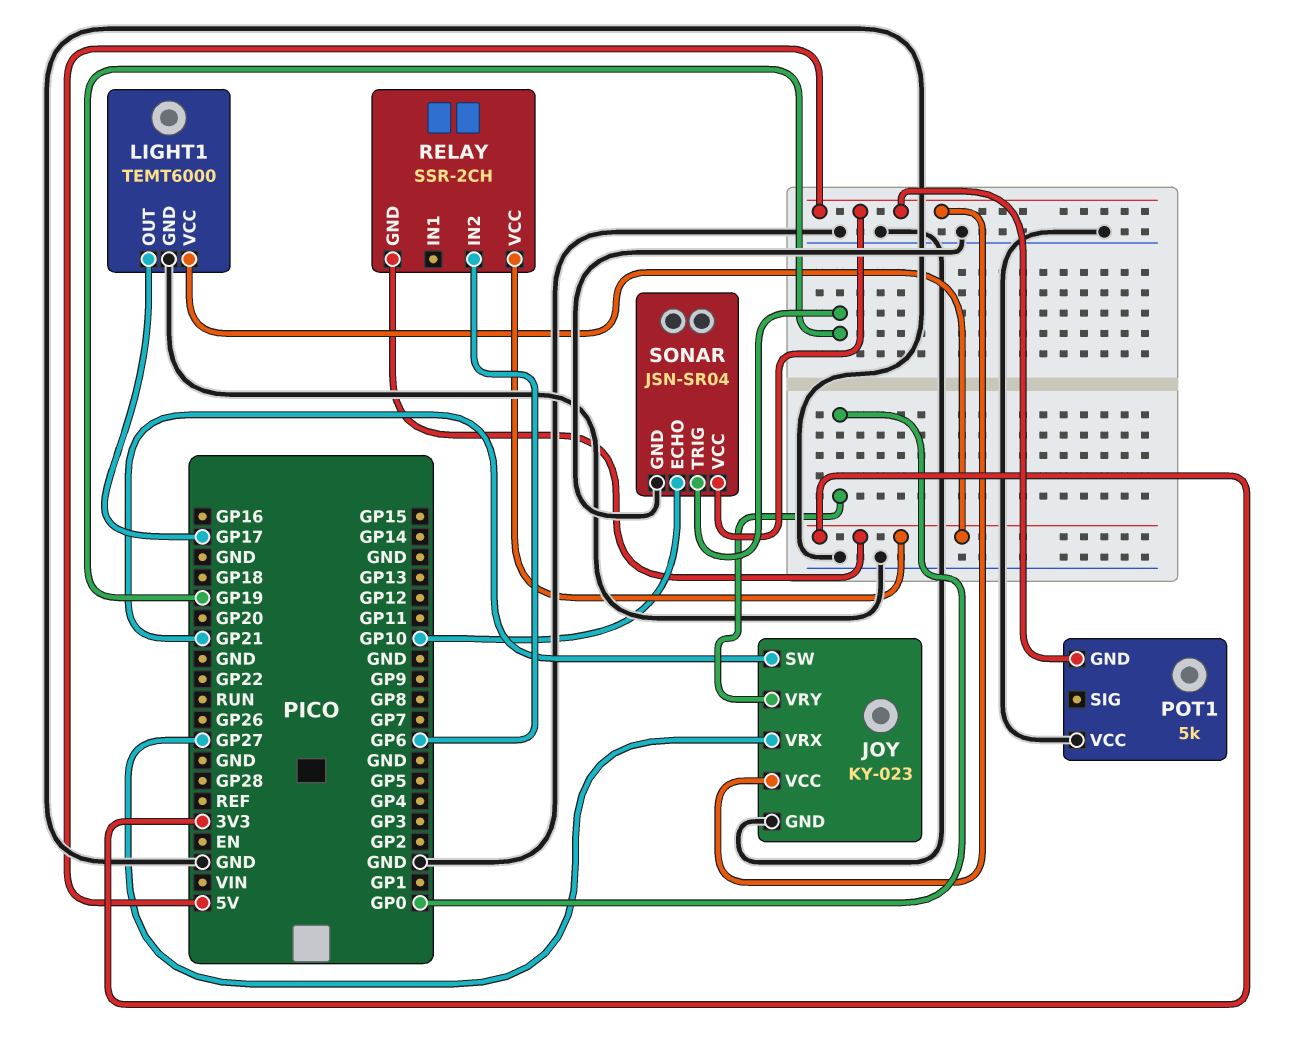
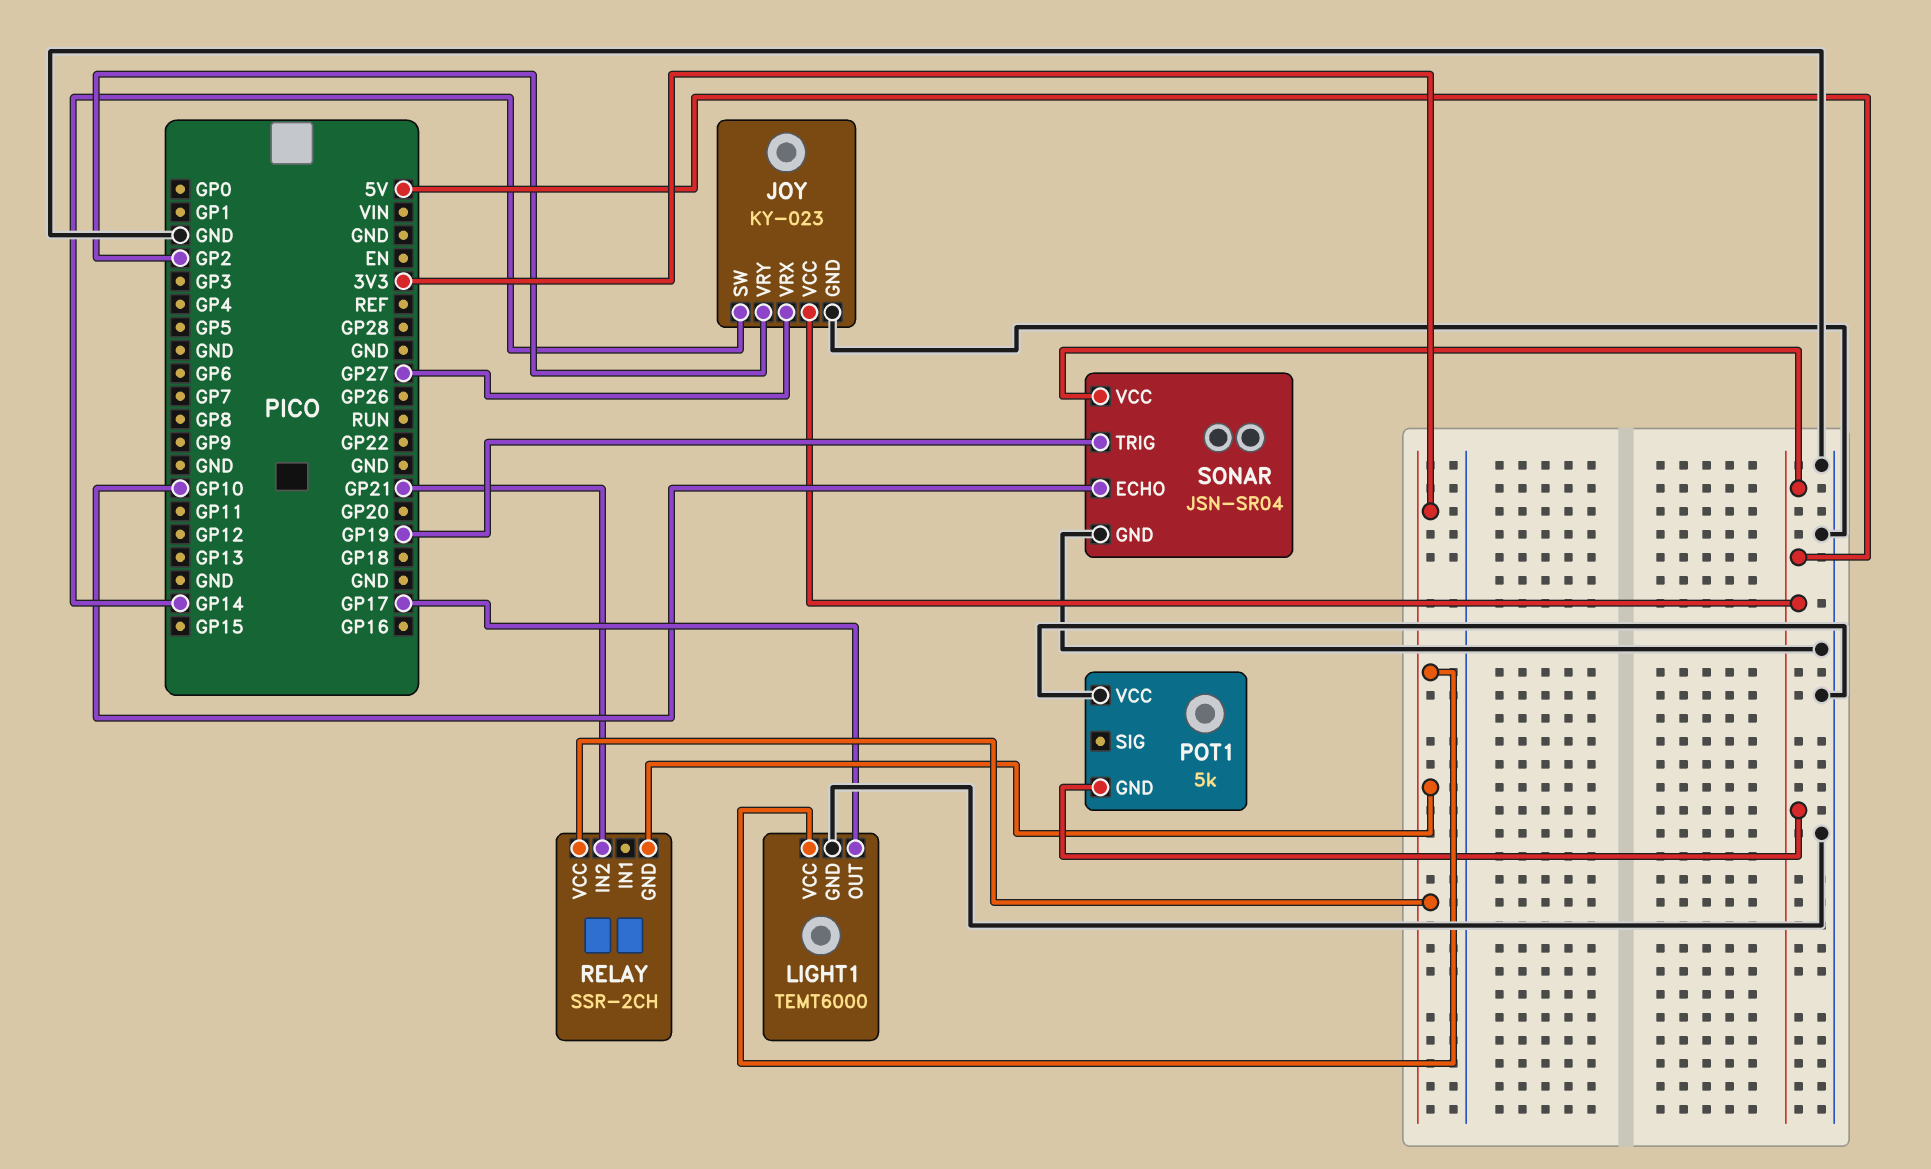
JOY pin SW: GP21 -> GP14
JOY pin VRY: GP0 -> GP2
RELAY pin IN2: GP6 -> GP21

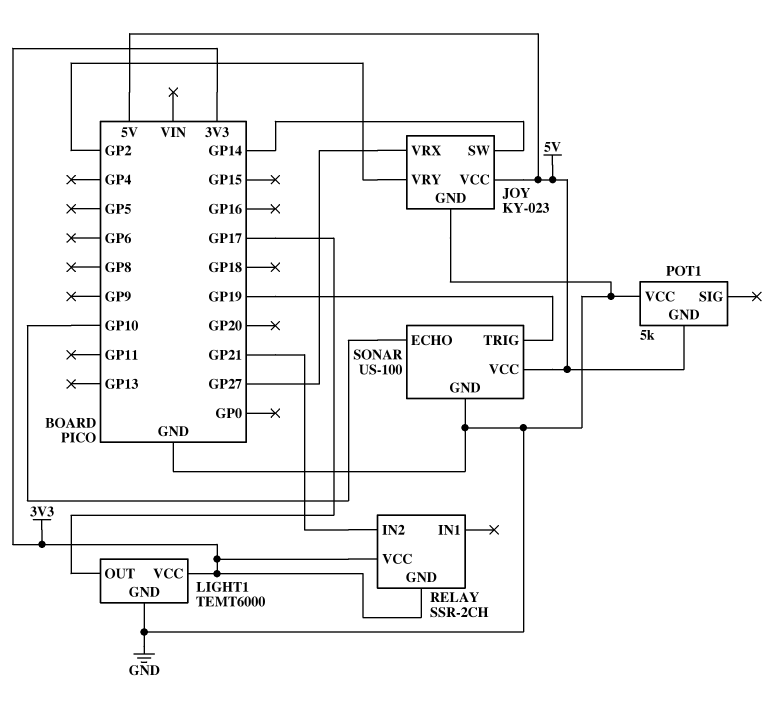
SONAR: JSN-SR04 -> US-100

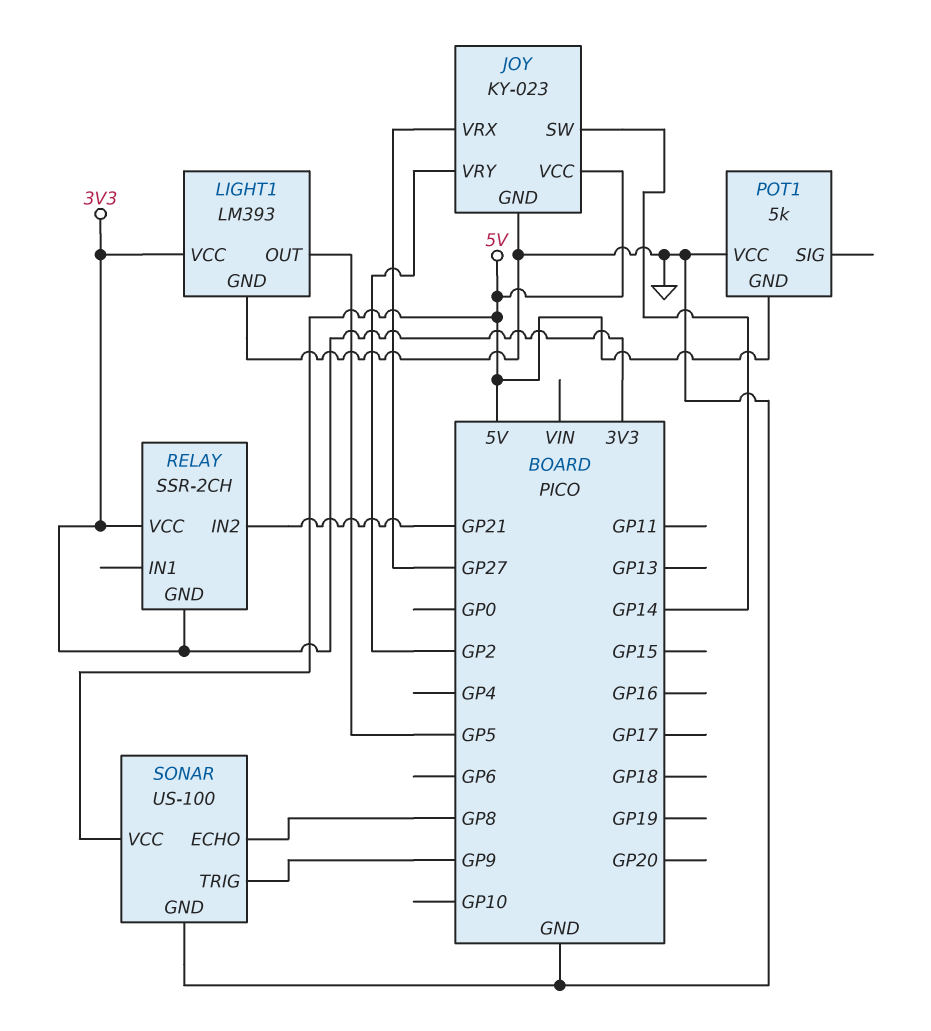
LIGHT1: TEMT6000 -> LM393
LIGHT1 pin OUT: GP17 -> GP5
SONAR pin ECHO: GP10 -> GP8
SONAR pin TRIG: GP19 -> GP9

